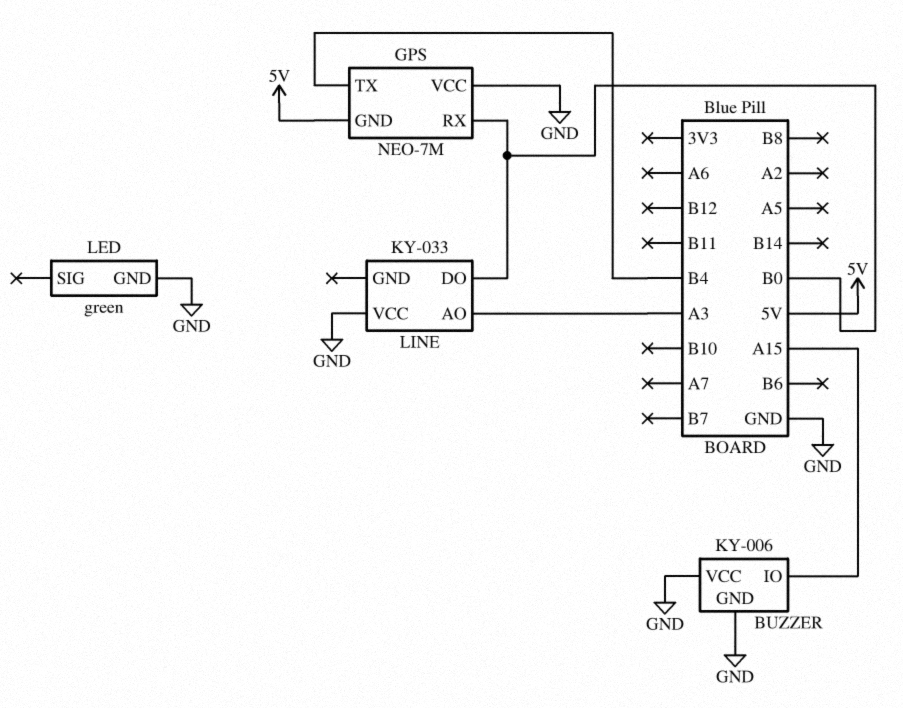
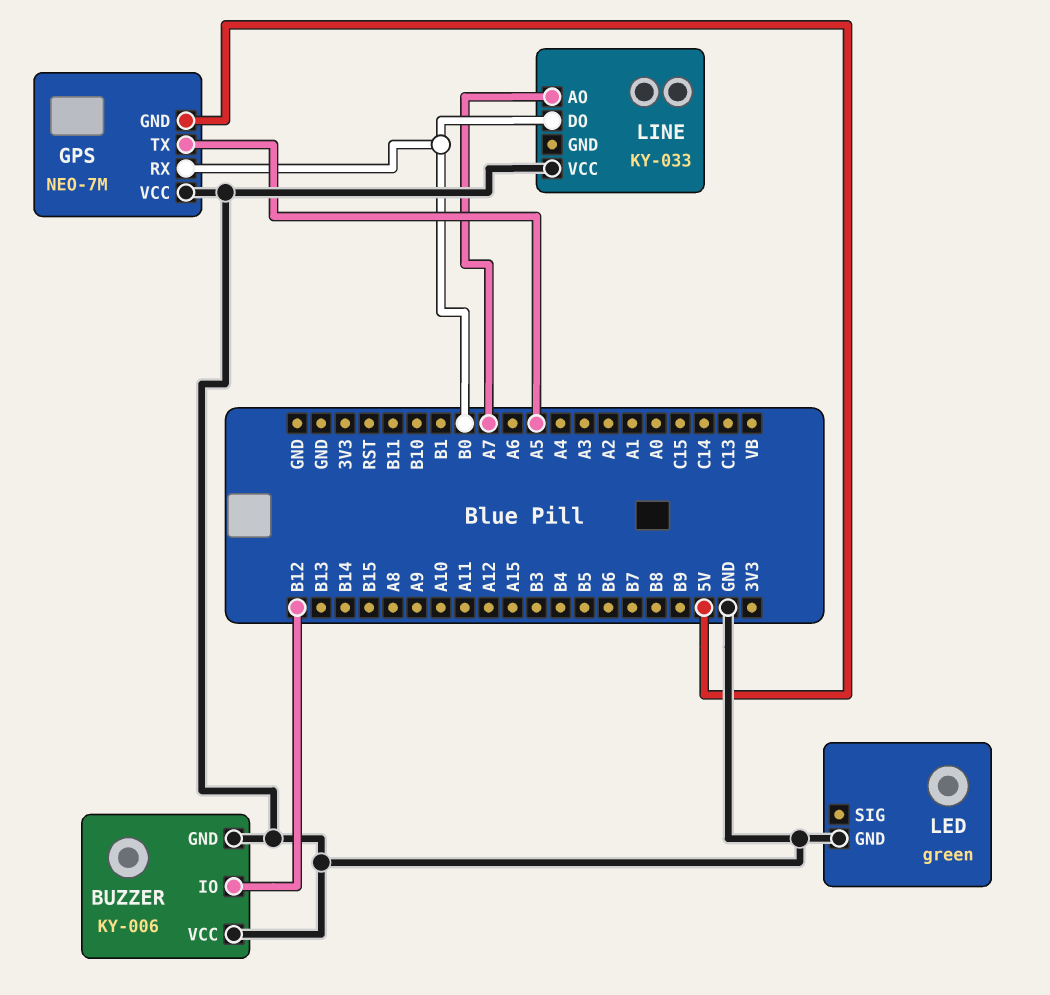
BUZZER pin IO: A15 -> B12
GPS pin TX: B4 -> A5
LINE pin AO: A3 -> A7

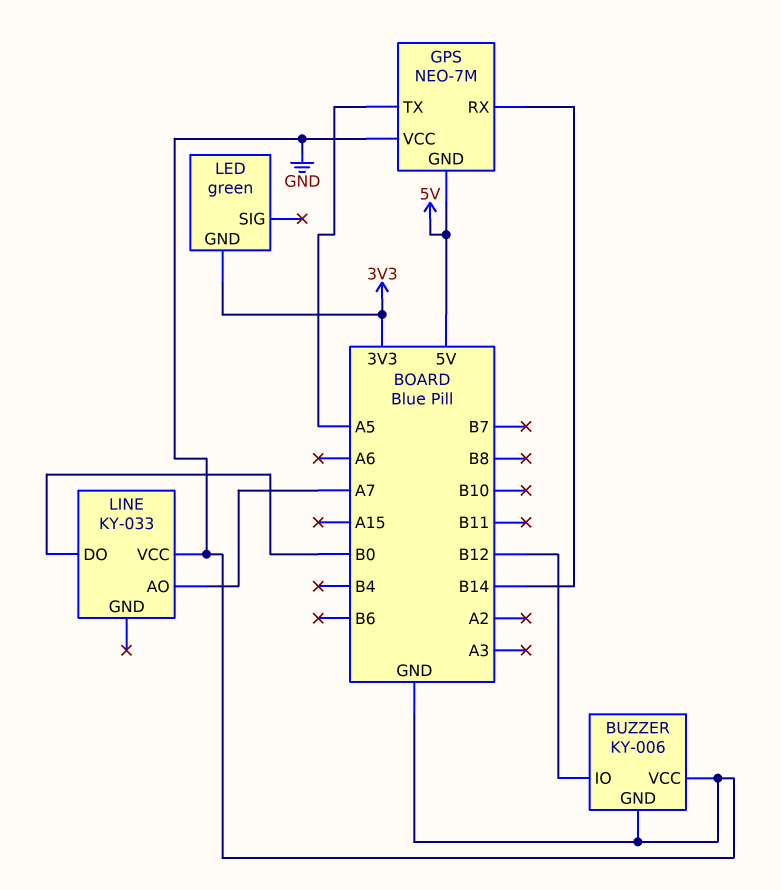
GPS pin RX: B0 -> B14
LED pin GND: GND -> 3V3

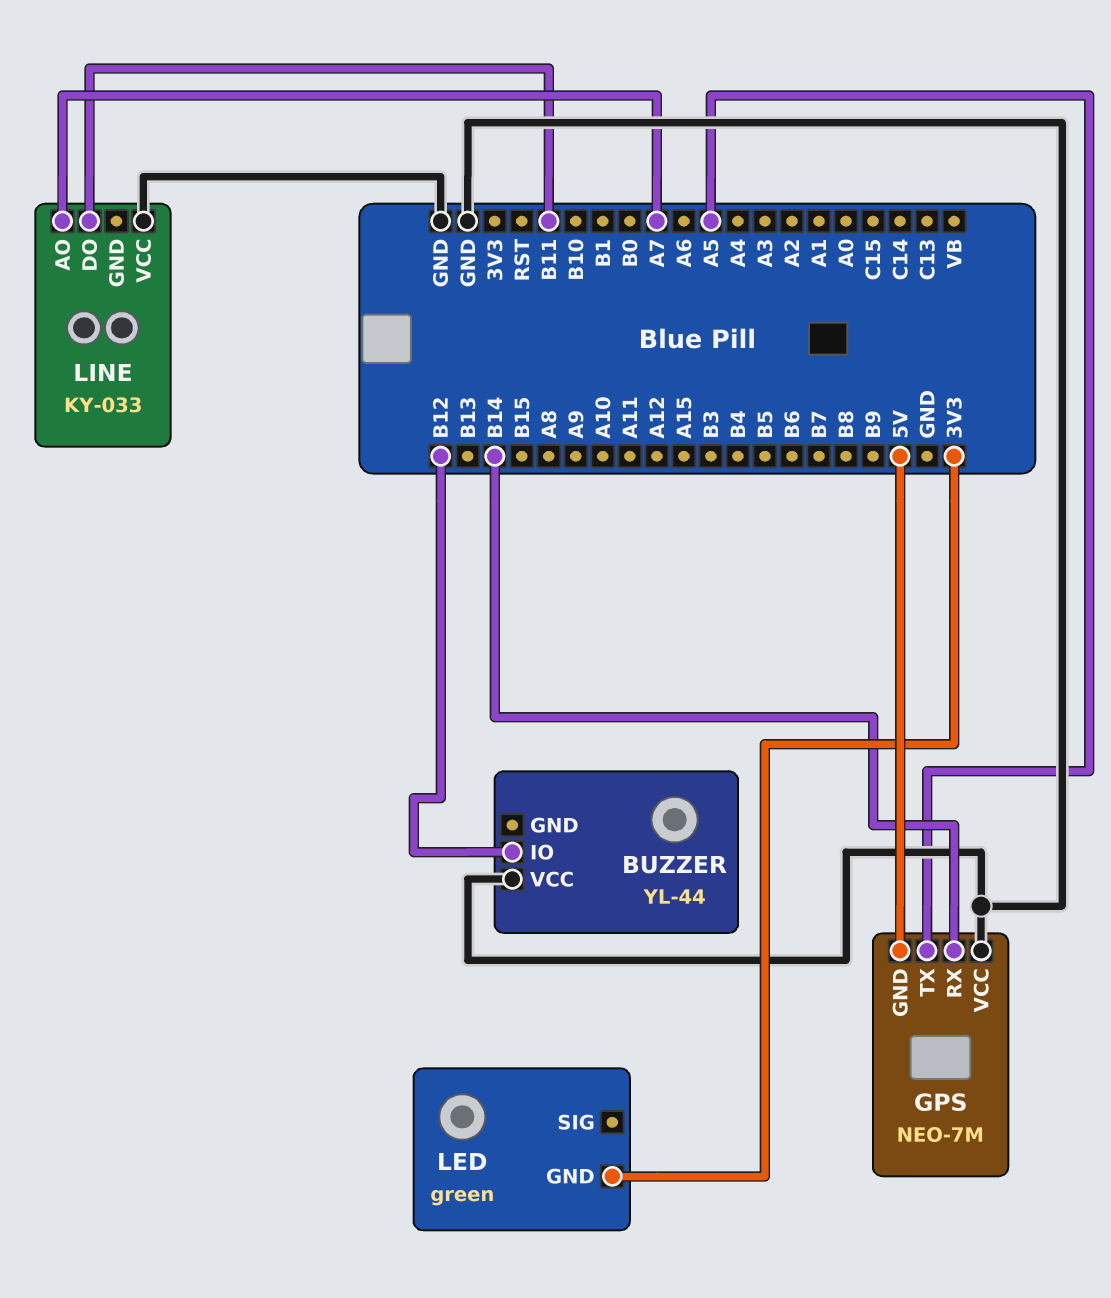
BUZZER: KY-006 -> YL-44
BUZZER pin GND: GND -> none
LINE pin DO: B0 -> B11

